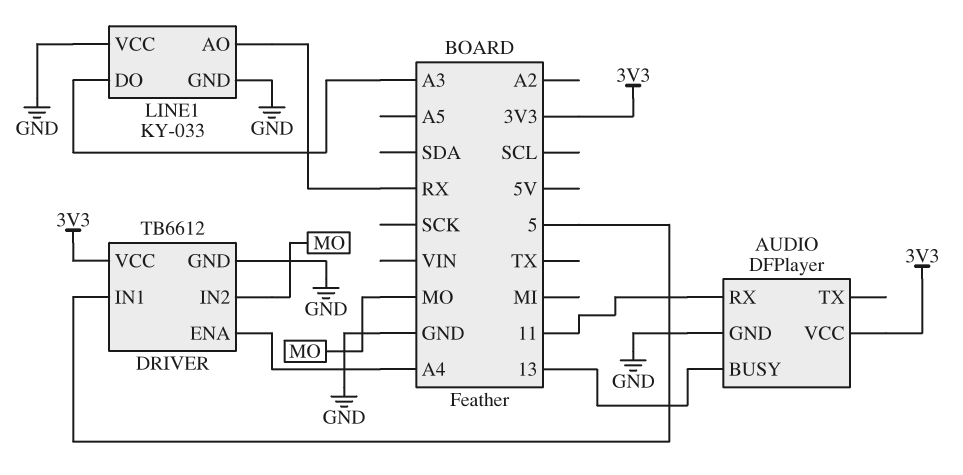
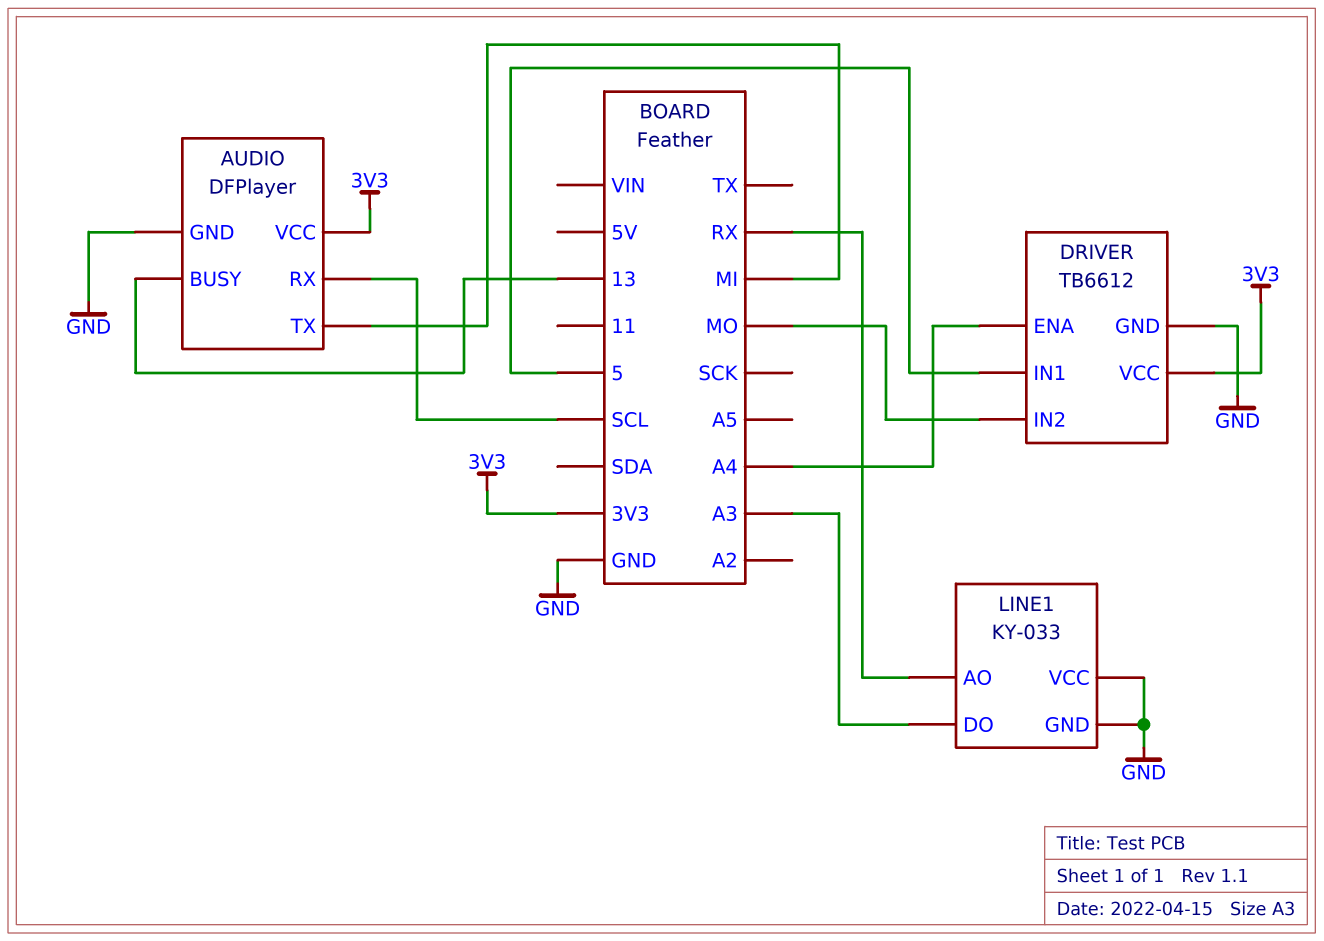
AUDIO pin RX: 11 -> SCL
AUDIO pin TX: none -> MI

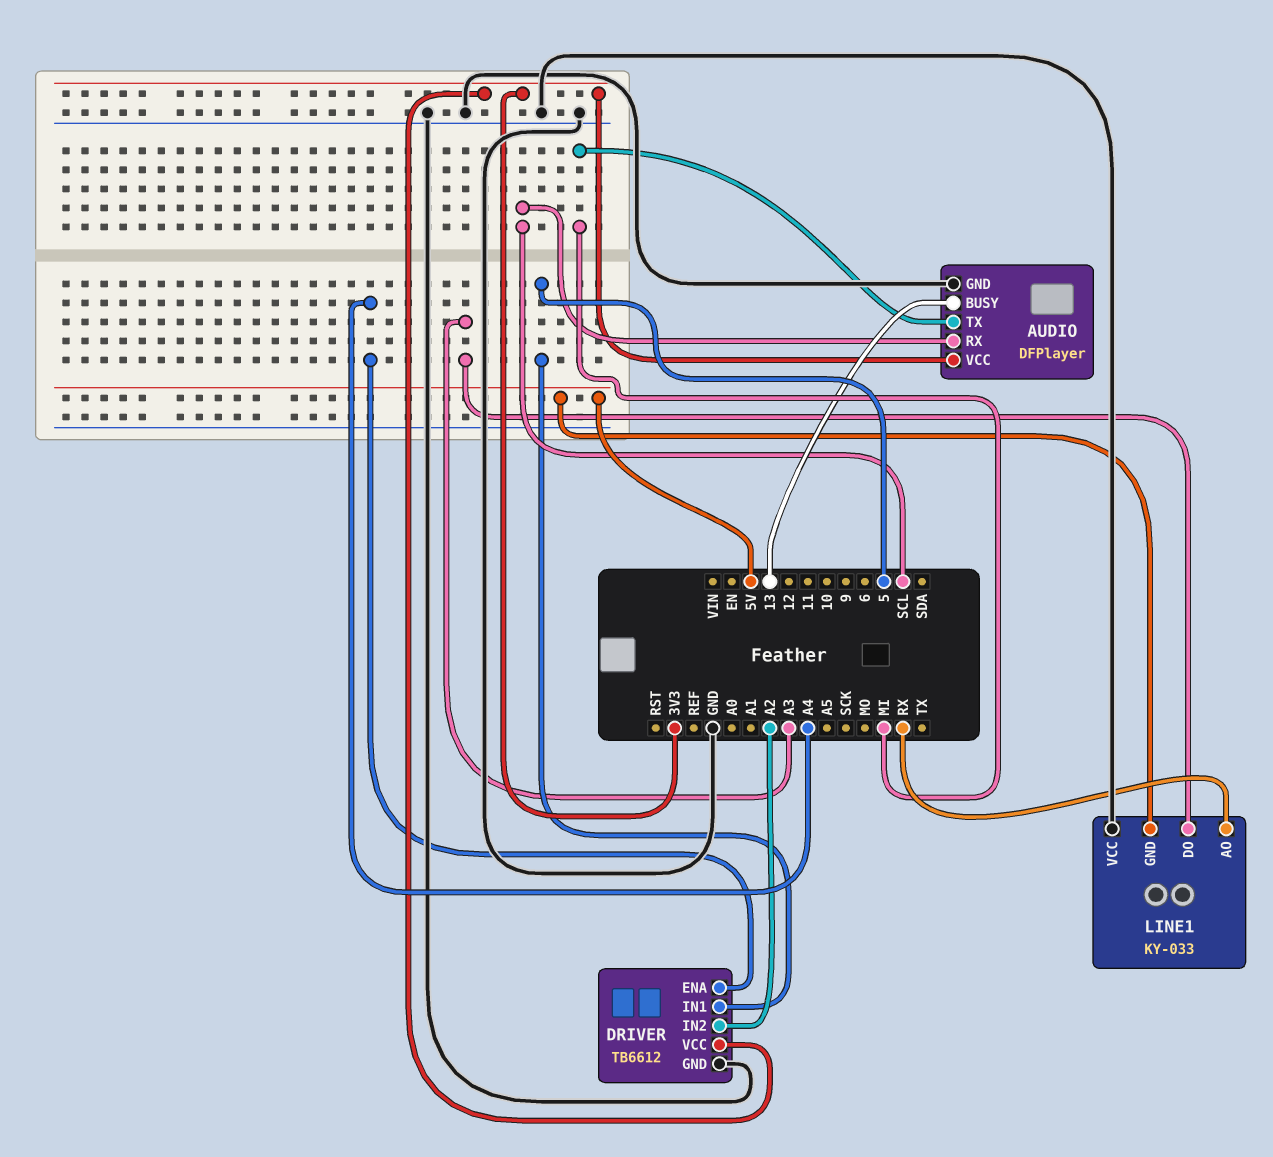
DRIVER pin IN2: MO -> A2
LINE1 pin GND: GND -> 5V

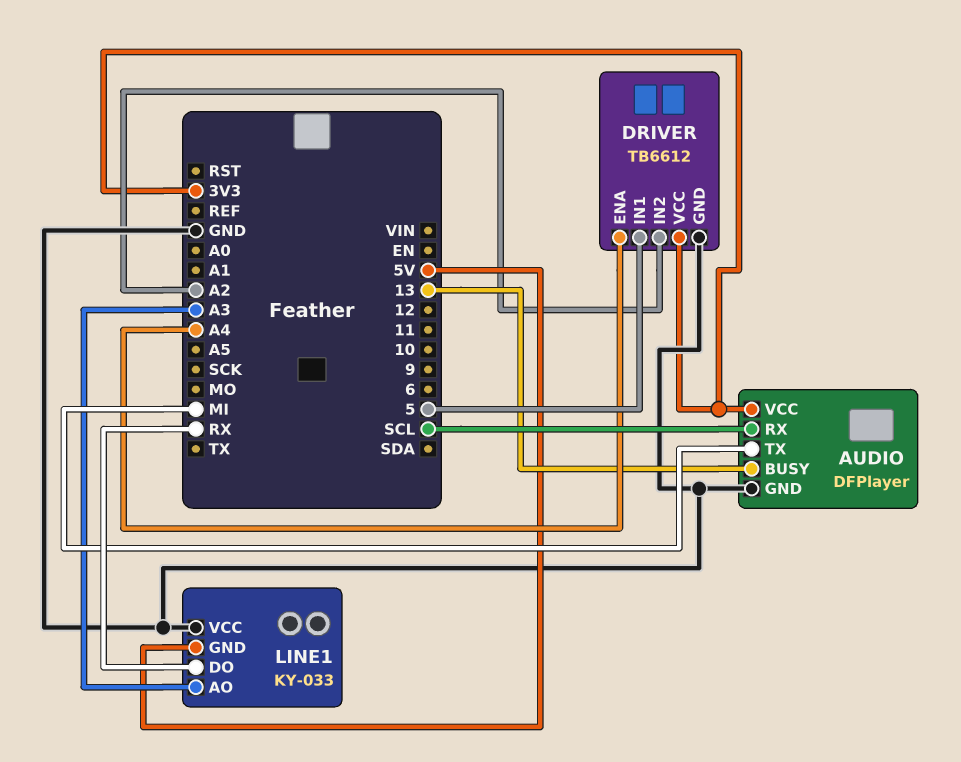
LINE1 pin AO: RX -> A3
LINE1 pin DO: A3 -> RX

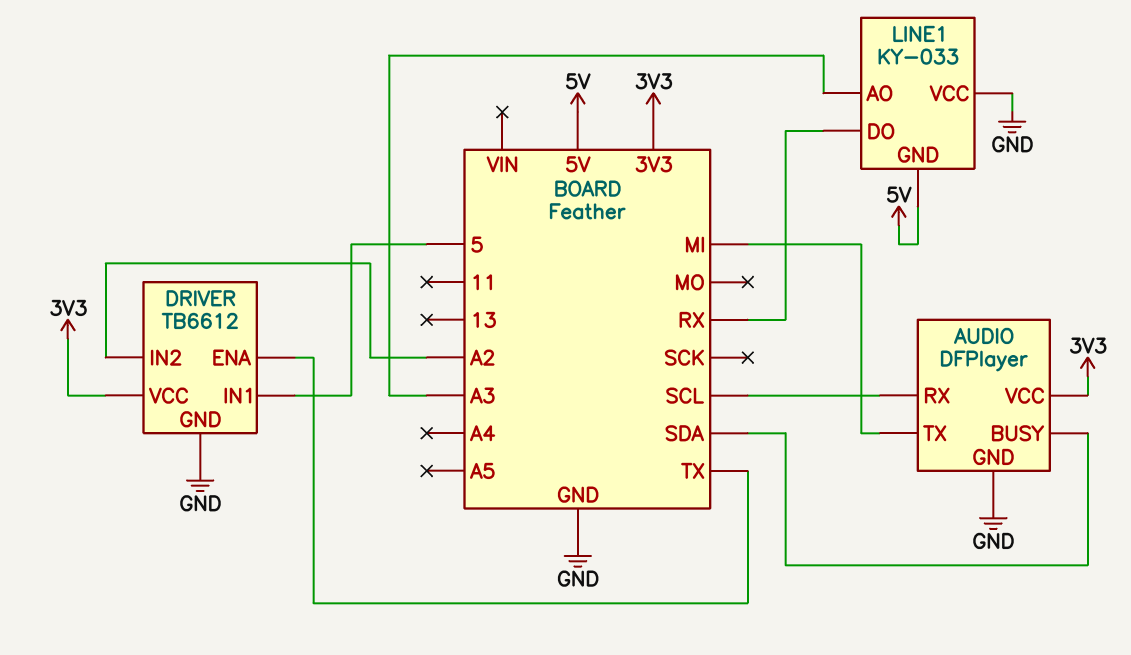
AUDIO pin BUSY: 13 -> SDA
DRIVER pin ENA: A4 -> TX

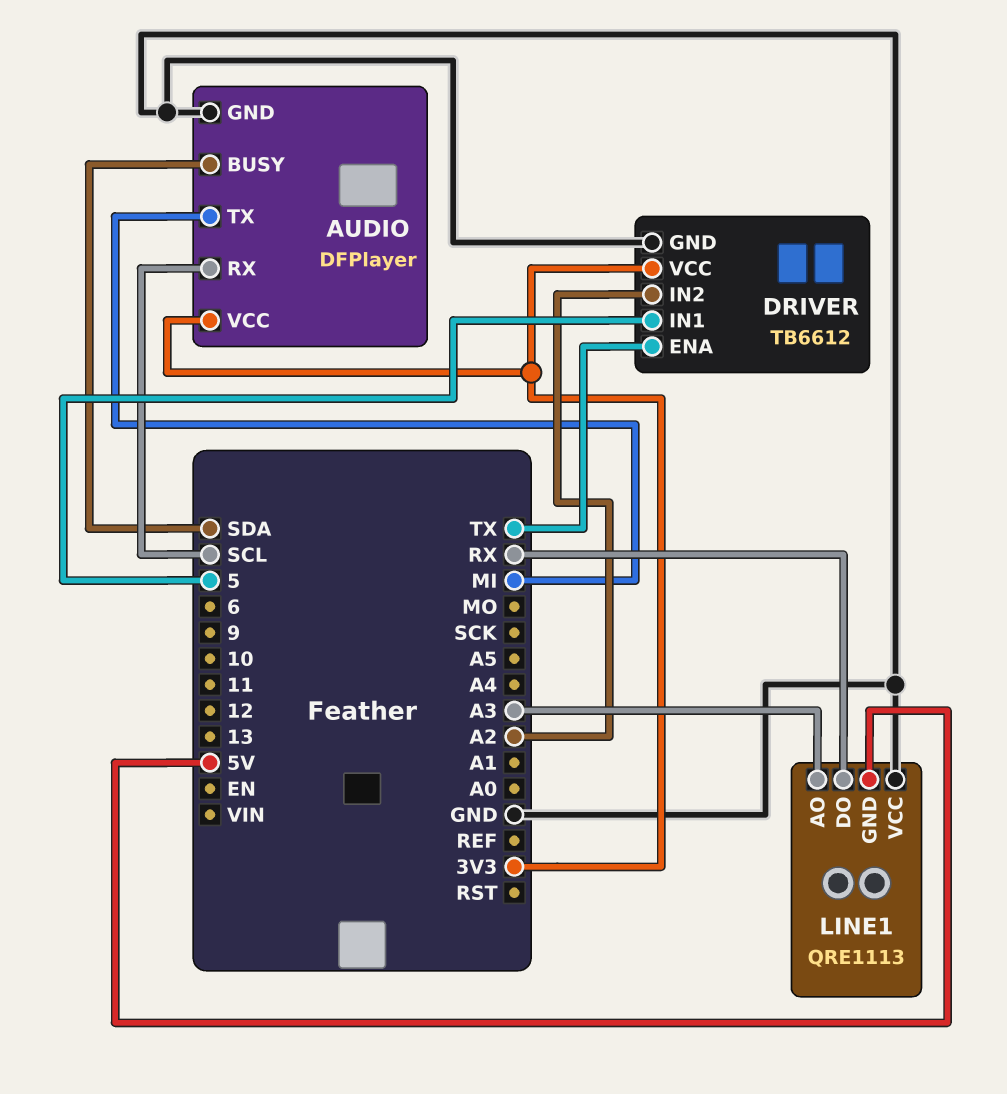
LINE1: KY-033 -> QRE1113

